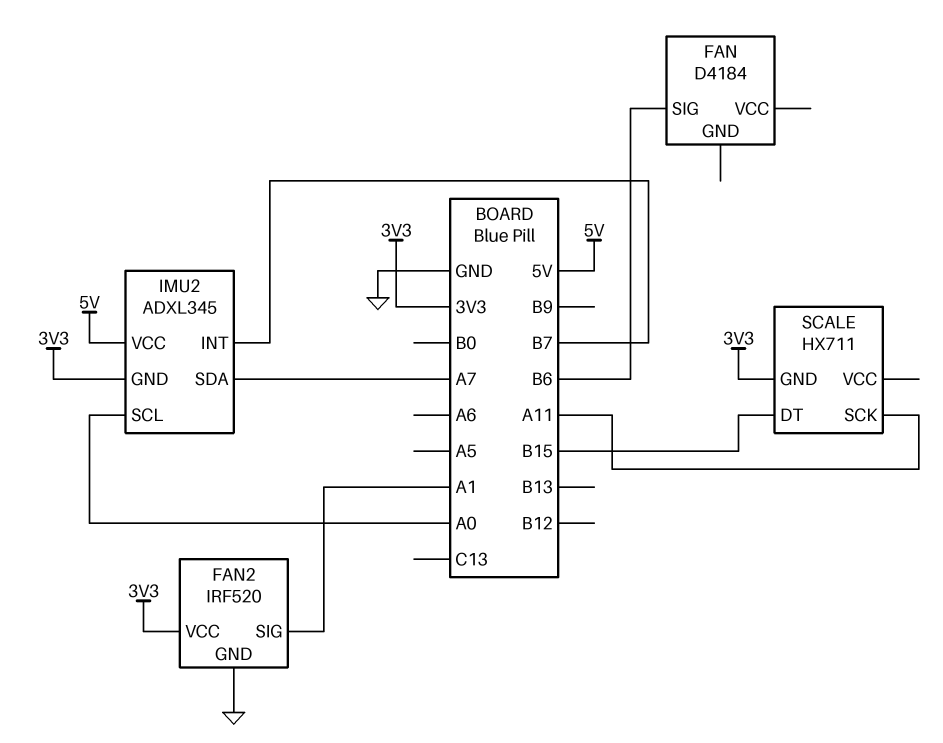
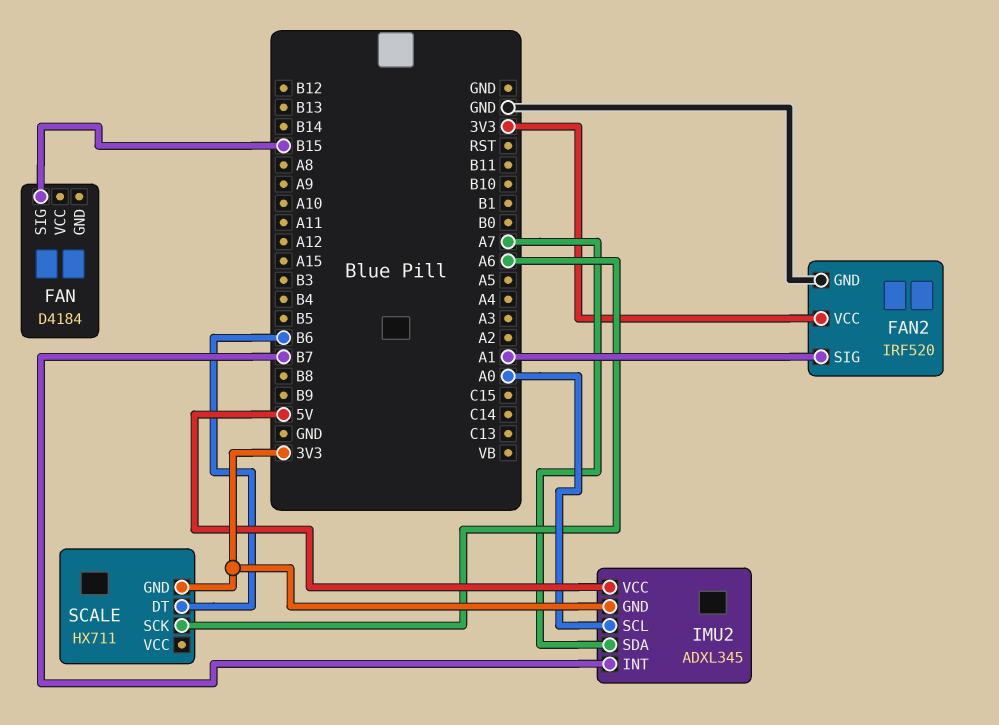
FAN pin SIG: B6 -> B15
SCALE pin DT: B15 -> B6
SCALE pin SCK: A11 -> A6

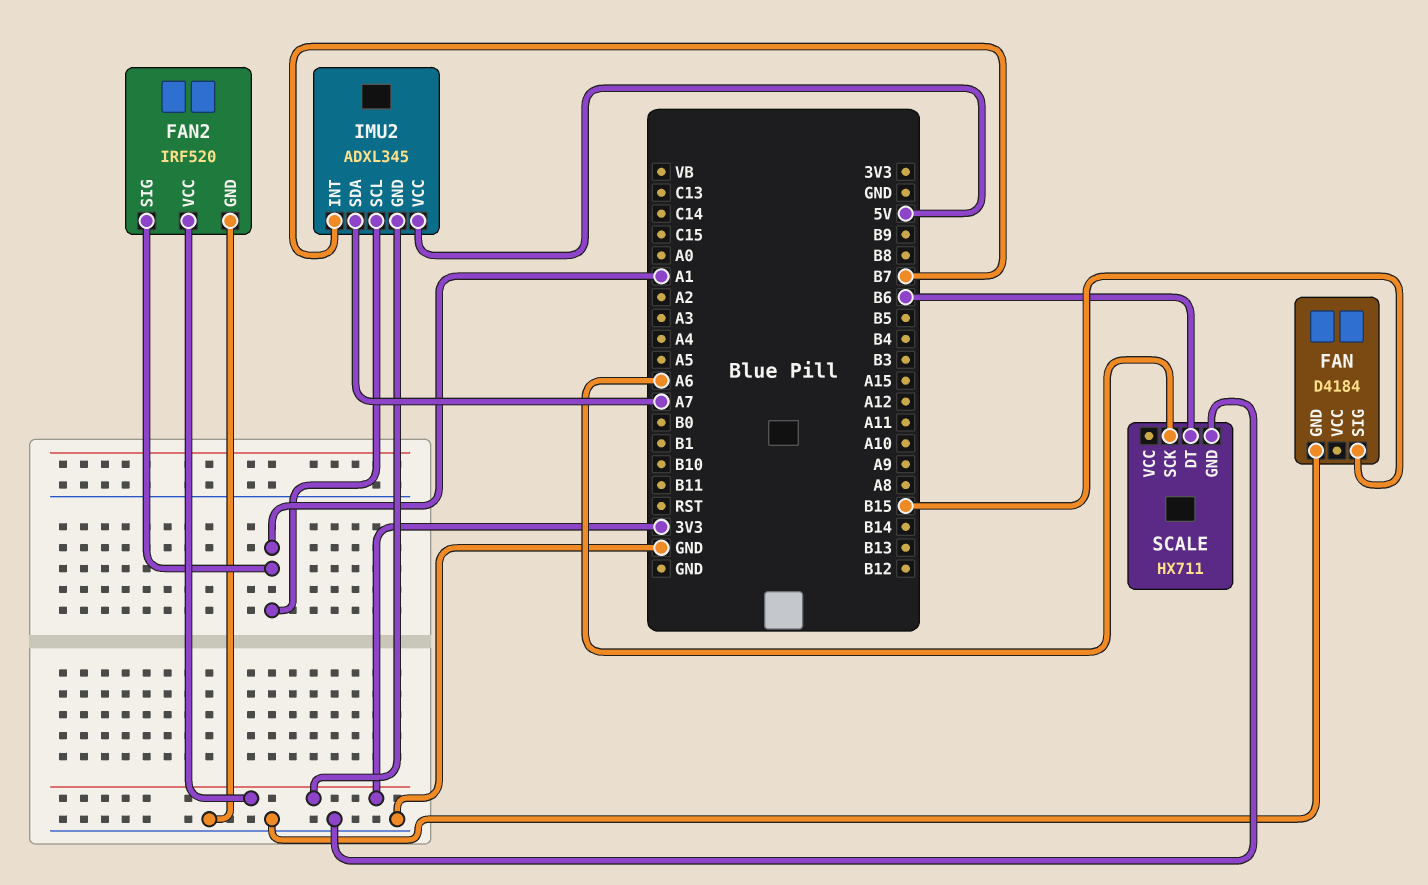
FAN pin GND: none -> GND
IMU2 pin SCL: A0 -> A1
SCALE pin GND: 3V3 -> GND

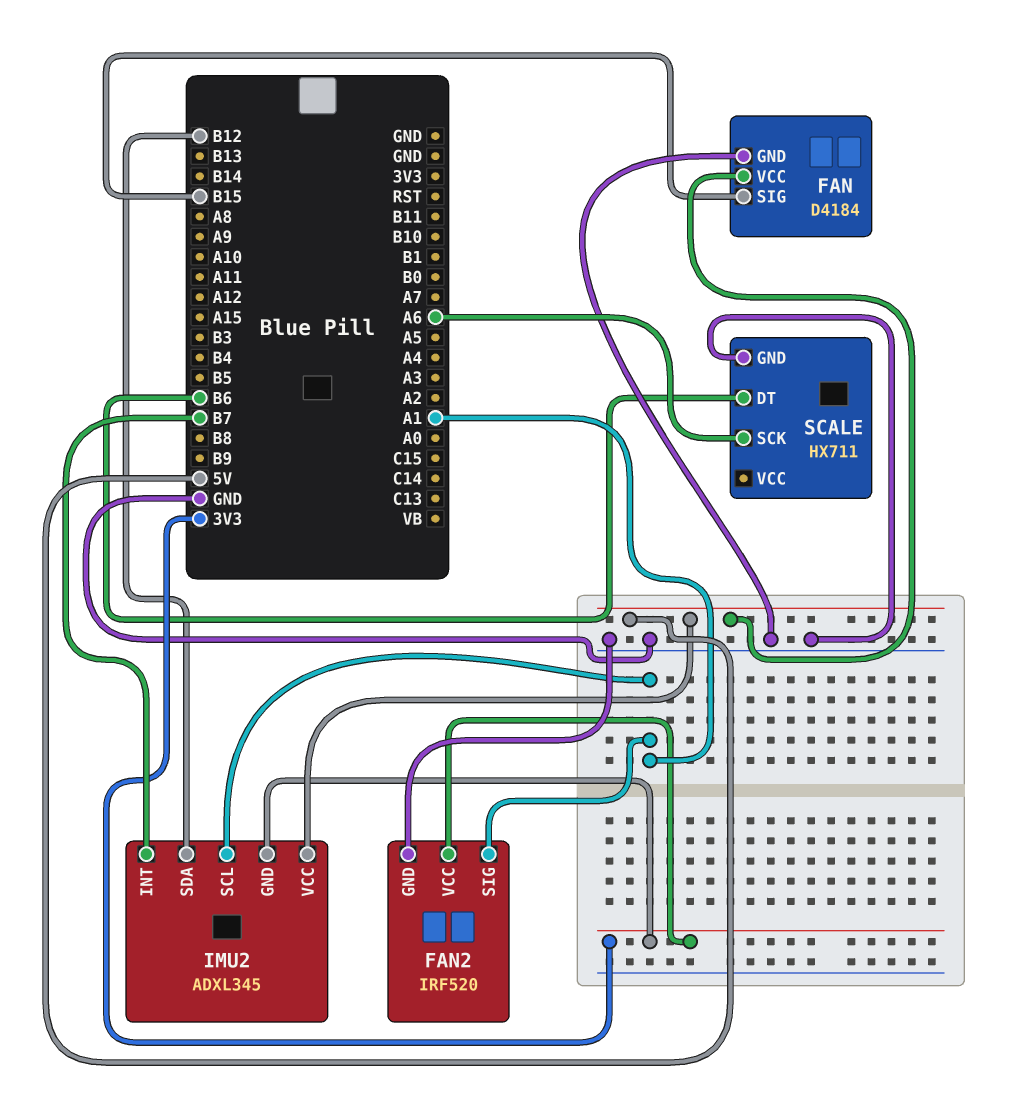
FAN pin VCC: none -> 5V
IMU2 pin SDA: A7 -> B12

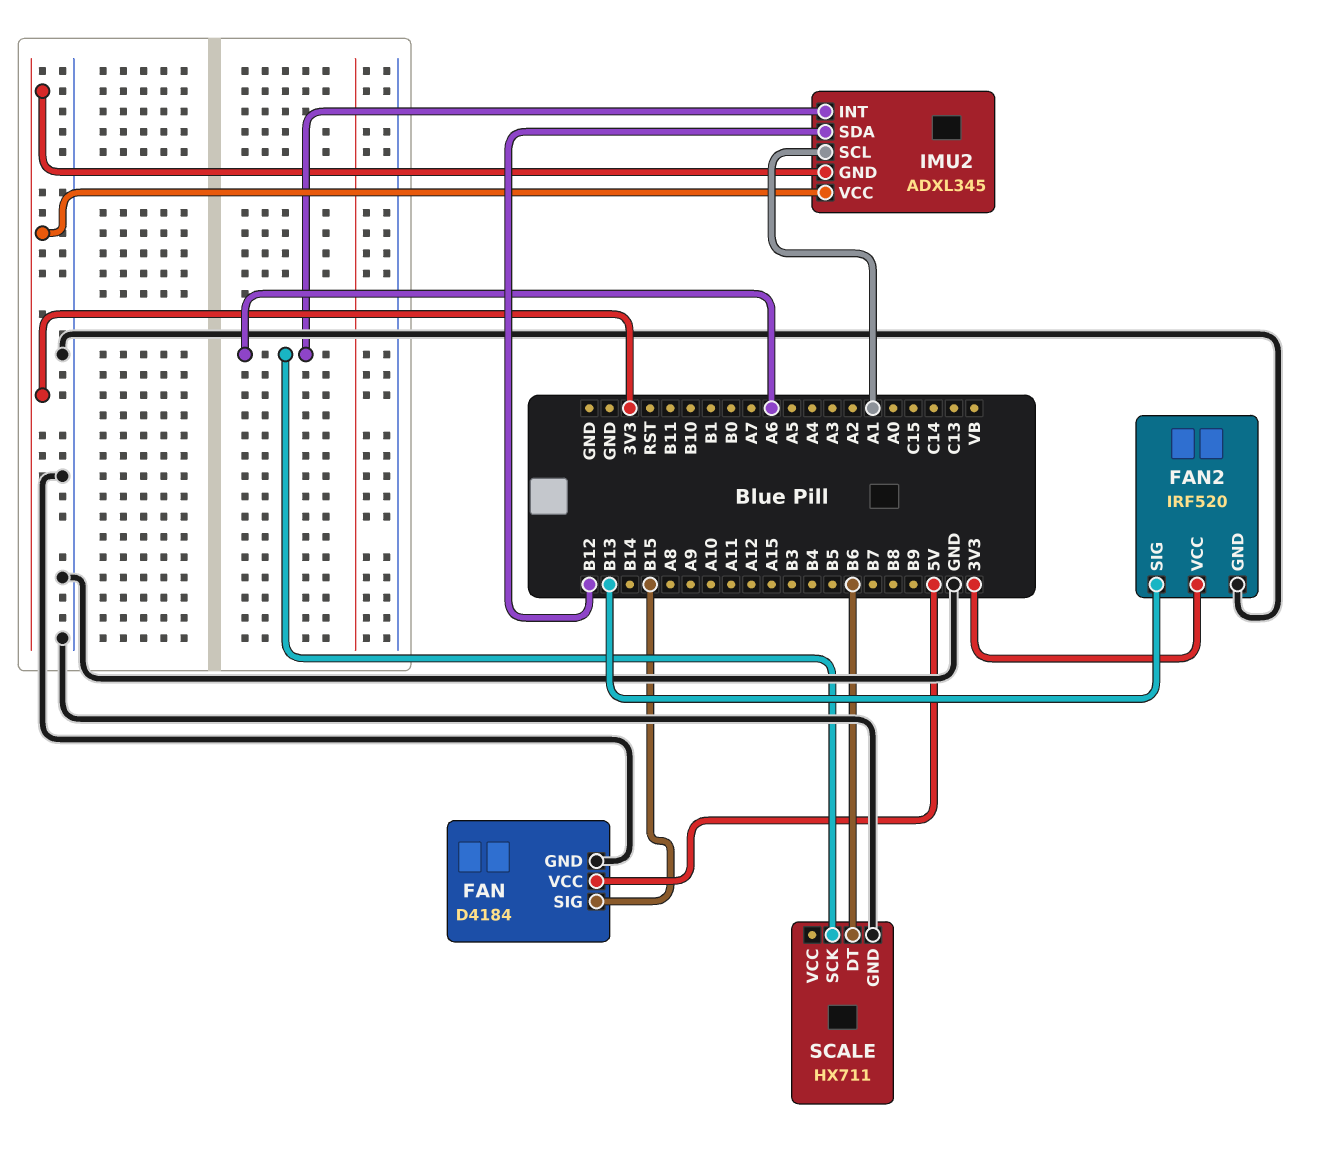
FAN2 pin SIG: A1 -> B13
IMU2 pin INT: B7 -> A6
IMU2 pin VCC: 5V -> 3V3

